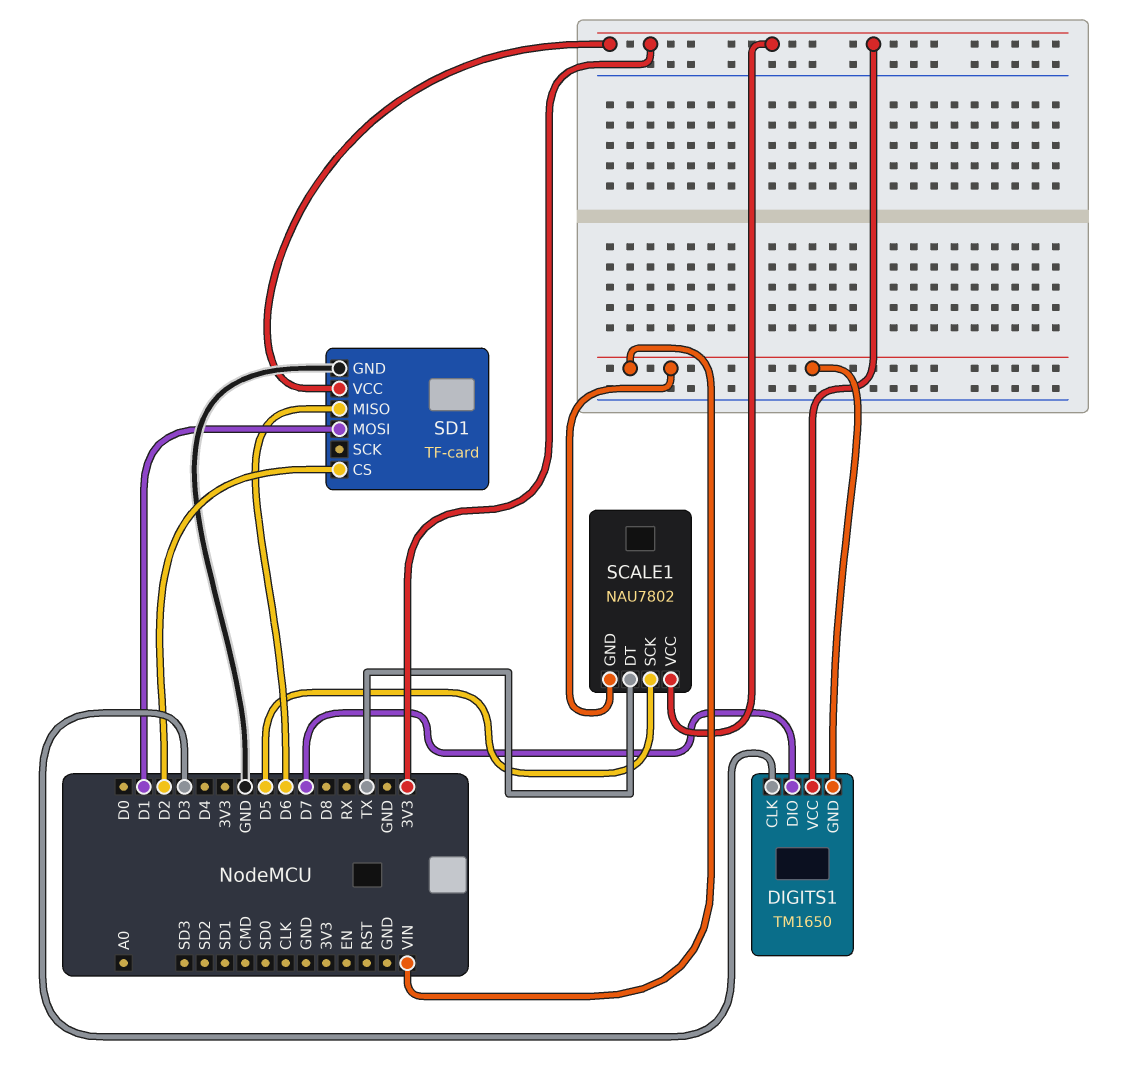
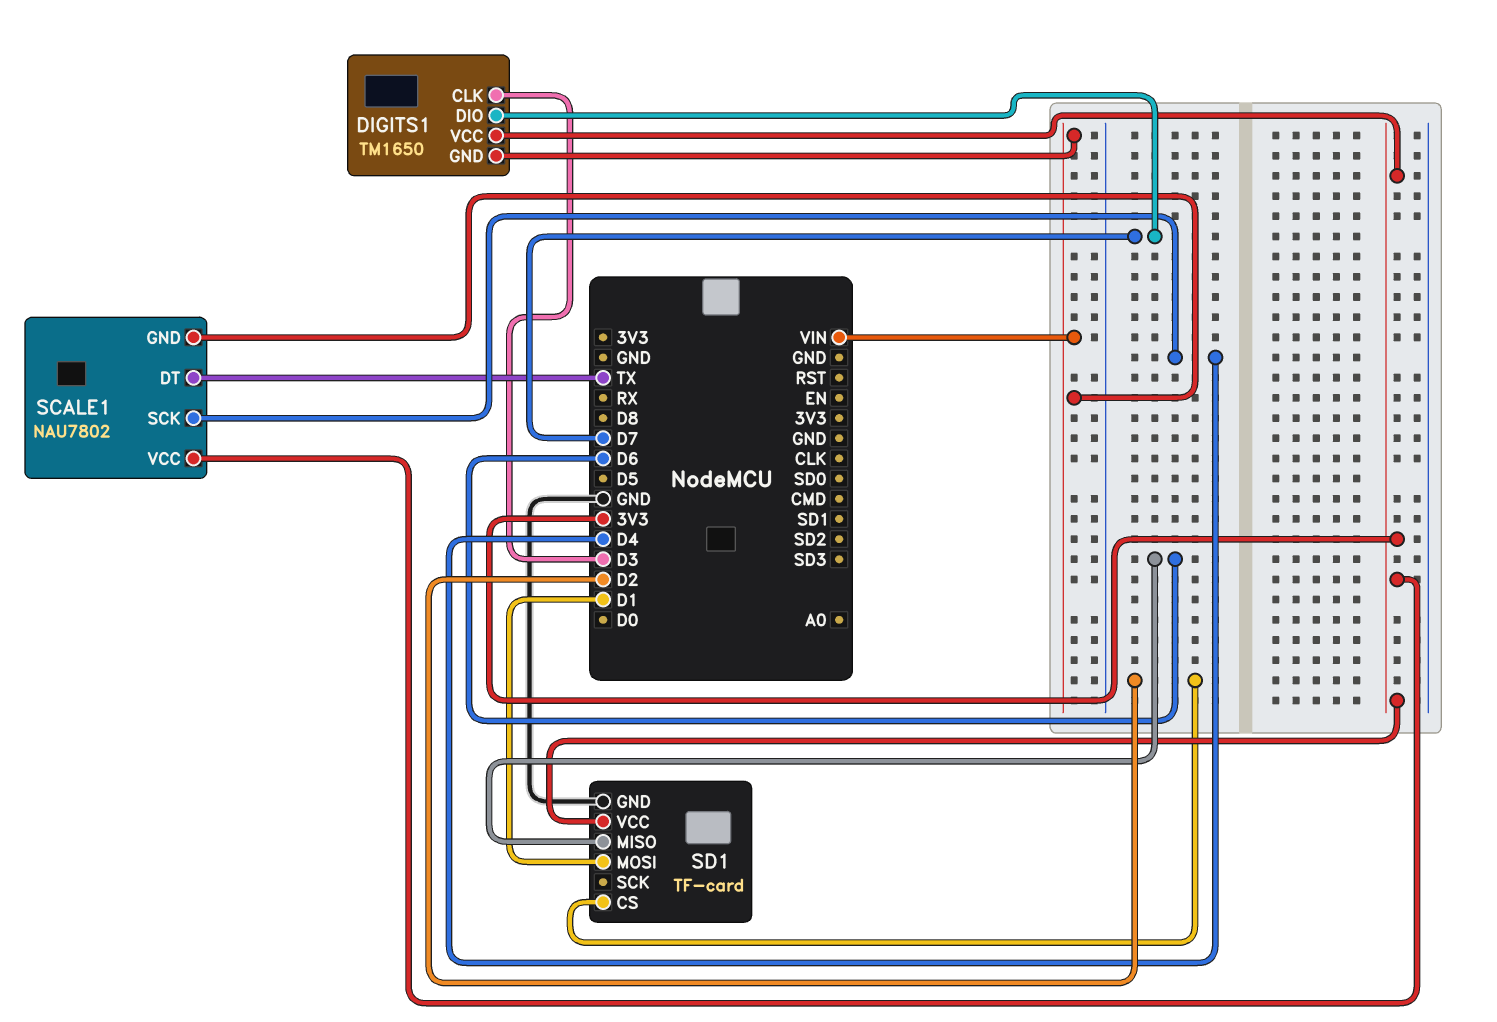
SCALE1 pin SCK: D5 -> D4

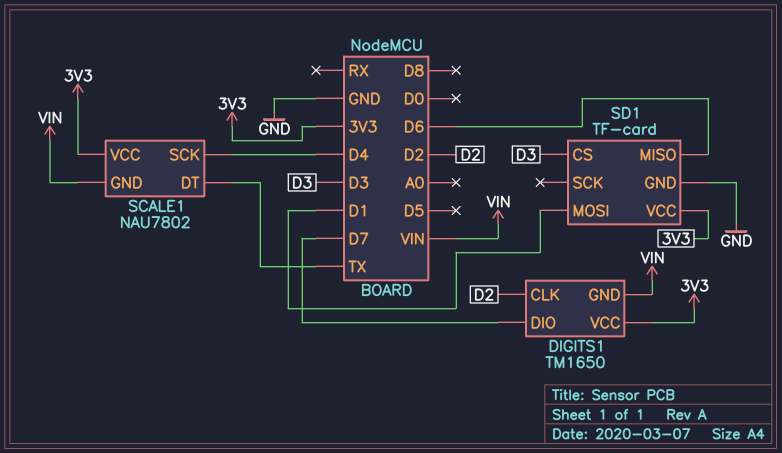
DIGITS1 pin CLK: D3 -> D2
SD1 pin CS: D2 -> D3

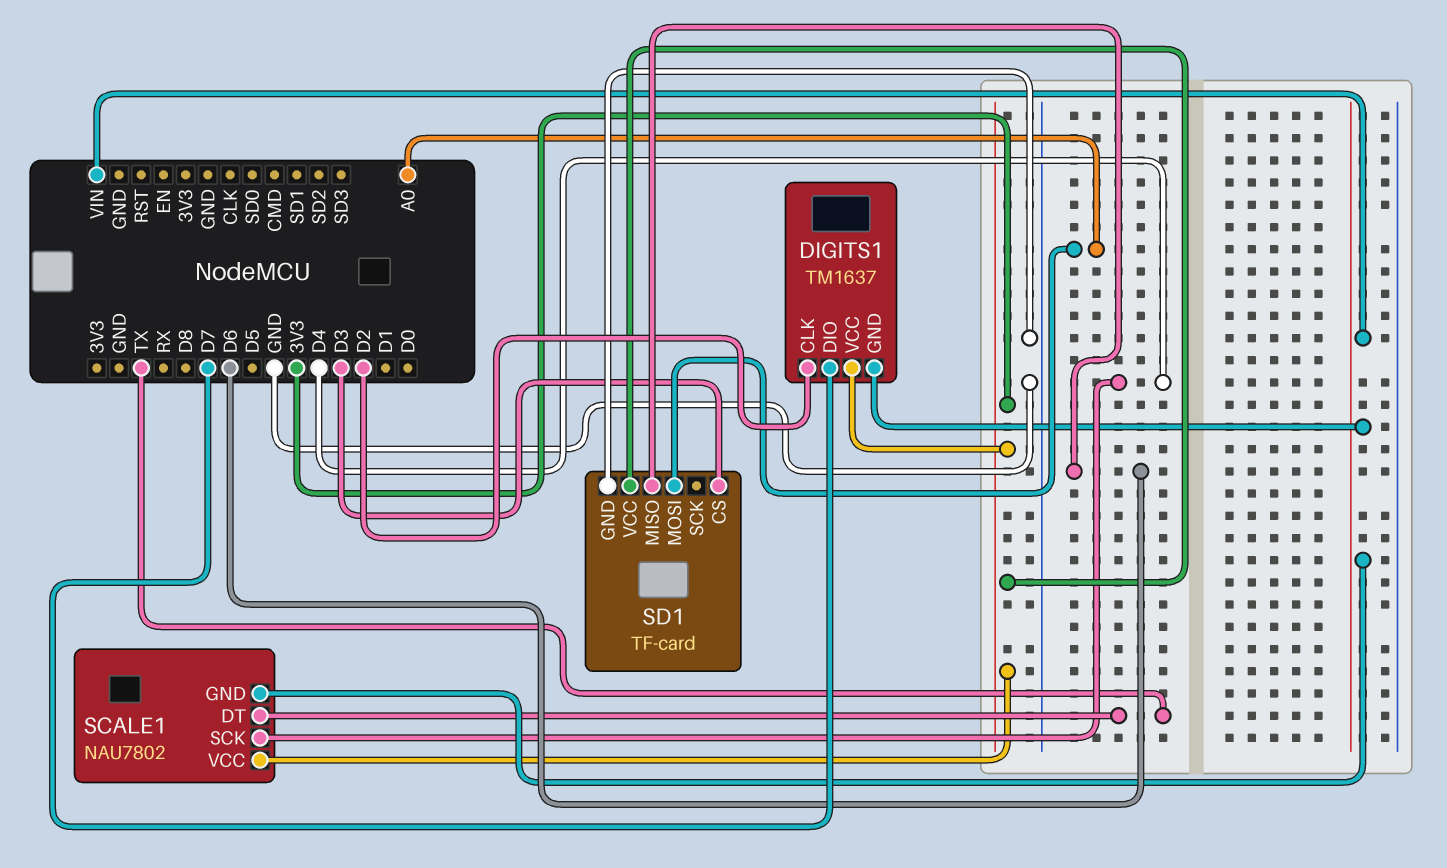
DIGITS1: TM1650 -> TM1637
SD1 pin MOSI: D1 -> A0

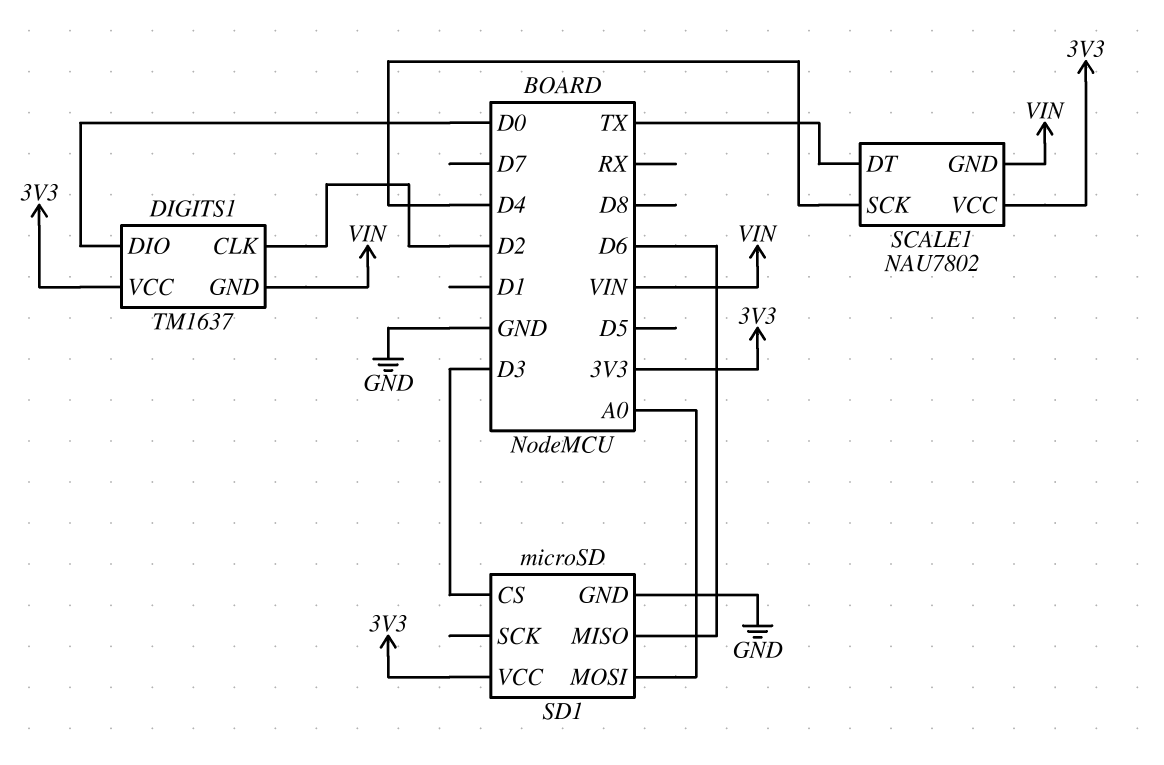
DIGITS1 pin DIO: D7 -> D0
SD1: TF-card -> microSD

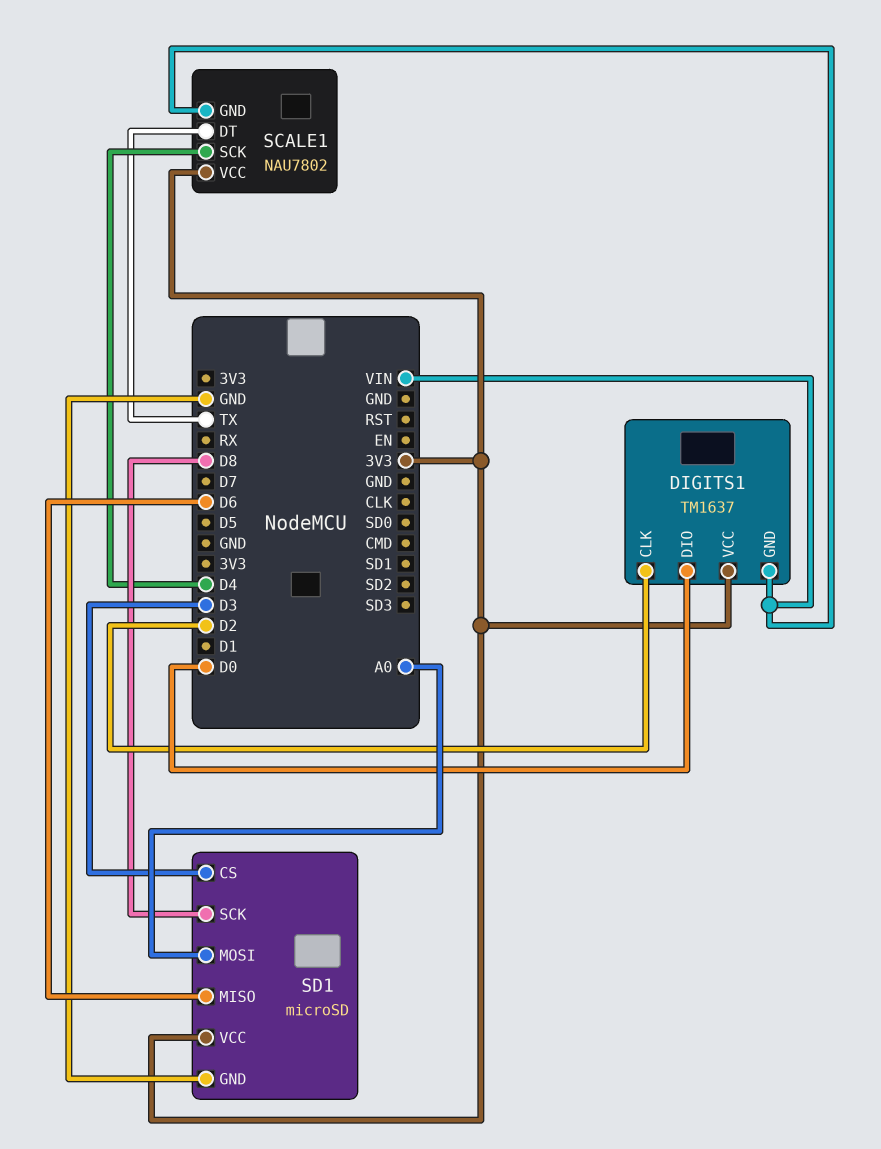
SD1 pin SCK: none -> D8

